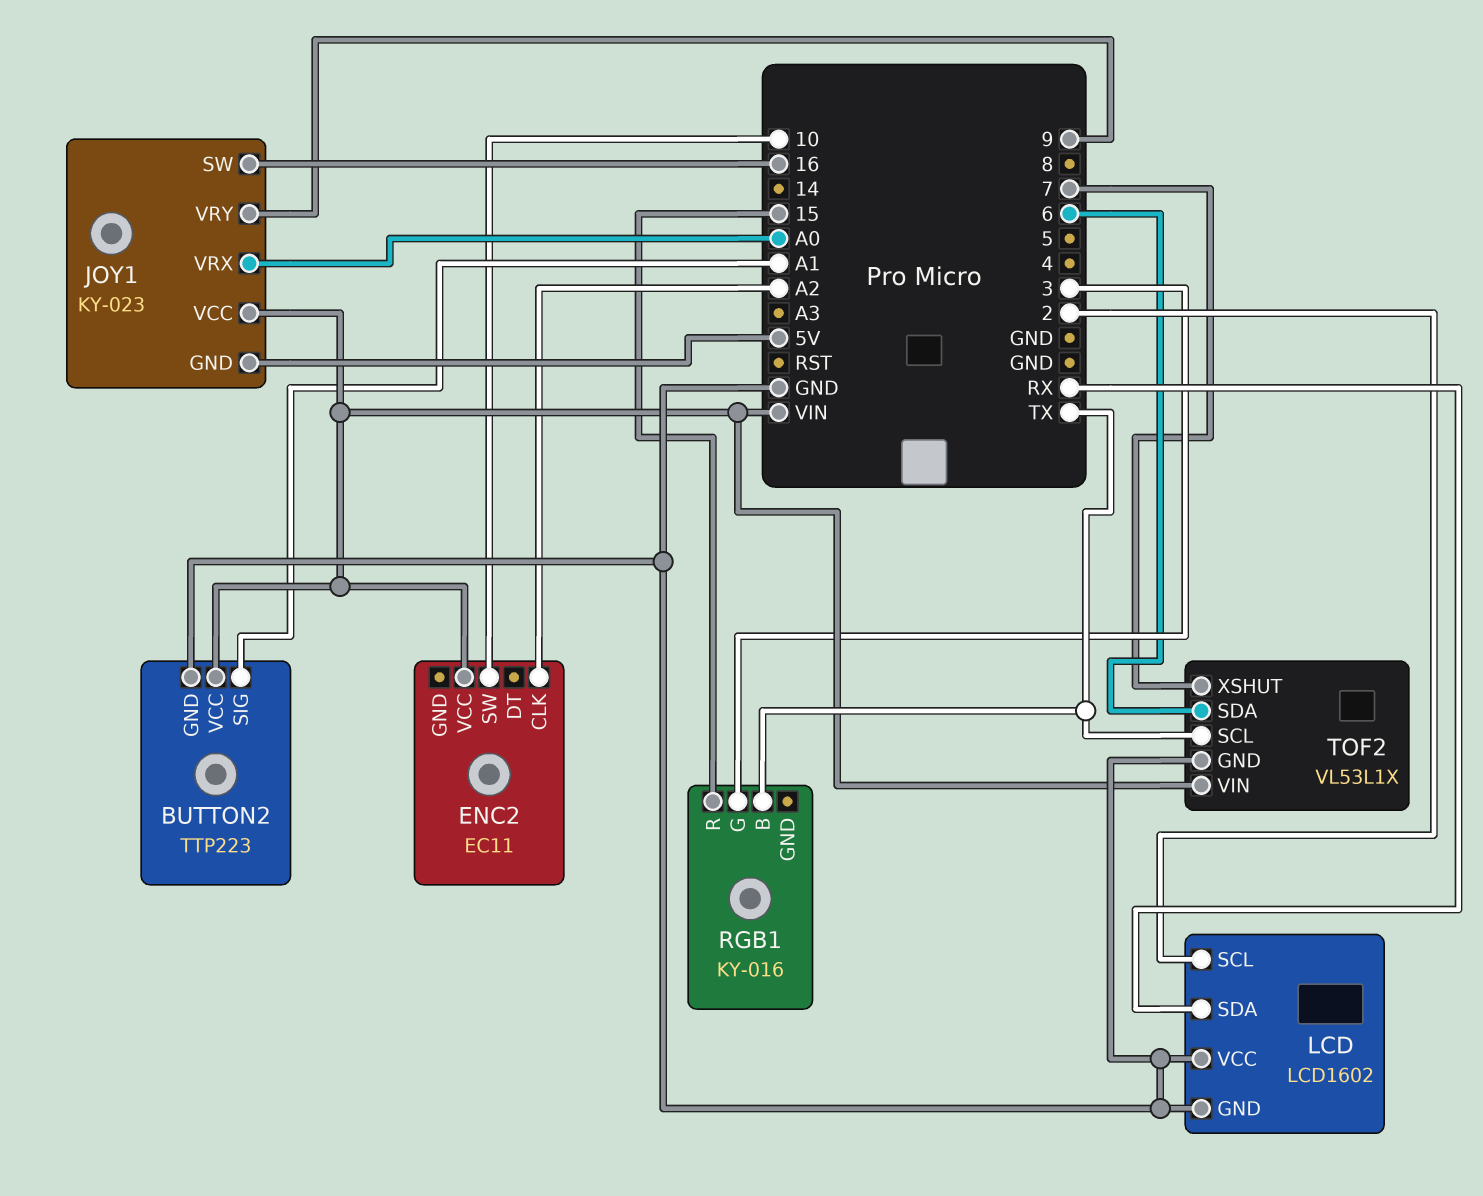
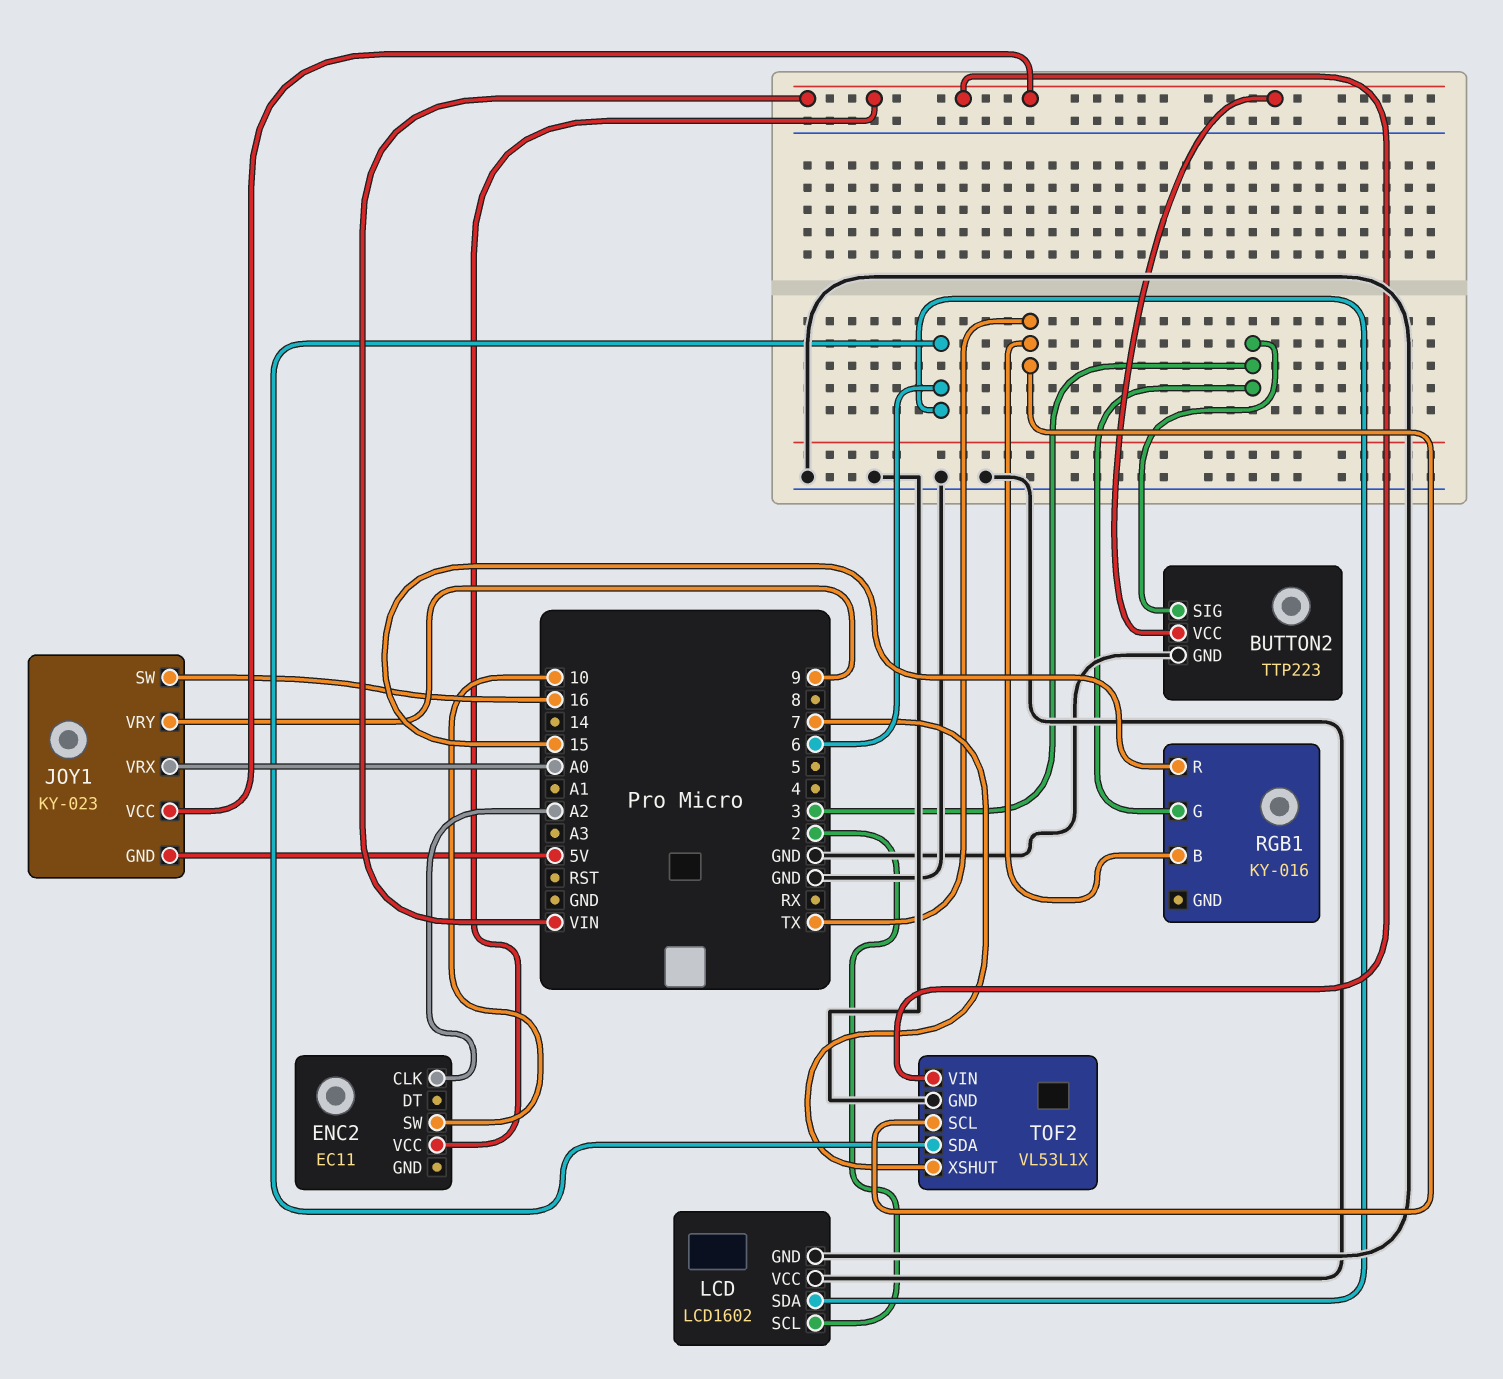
BUTTON2 pin SIG: A1 -> 3
LCD pin SDA: RX -> 6

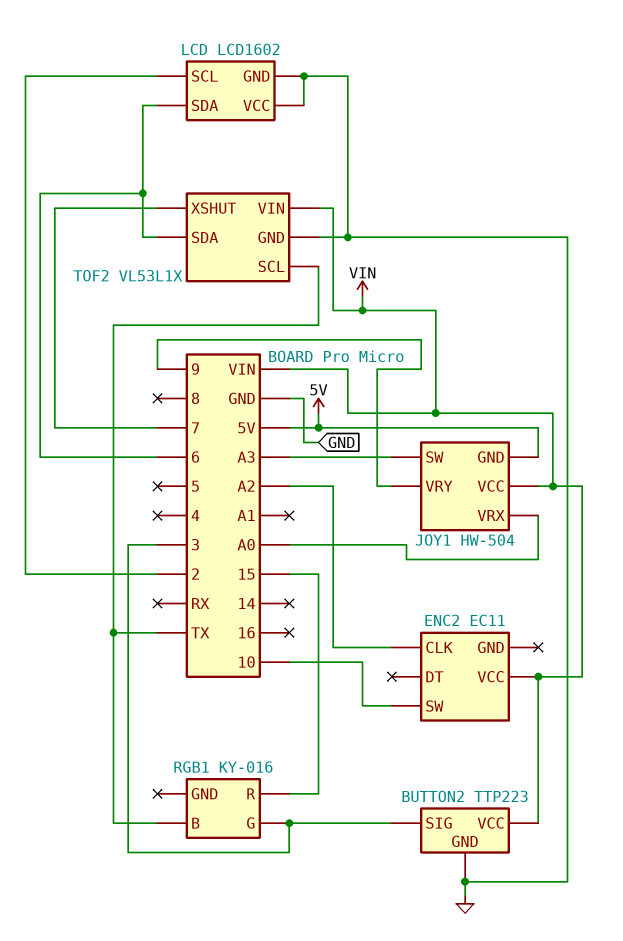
JOY1: KY-023 -> HW-504
JOY1 pin SW: 16 -> A3

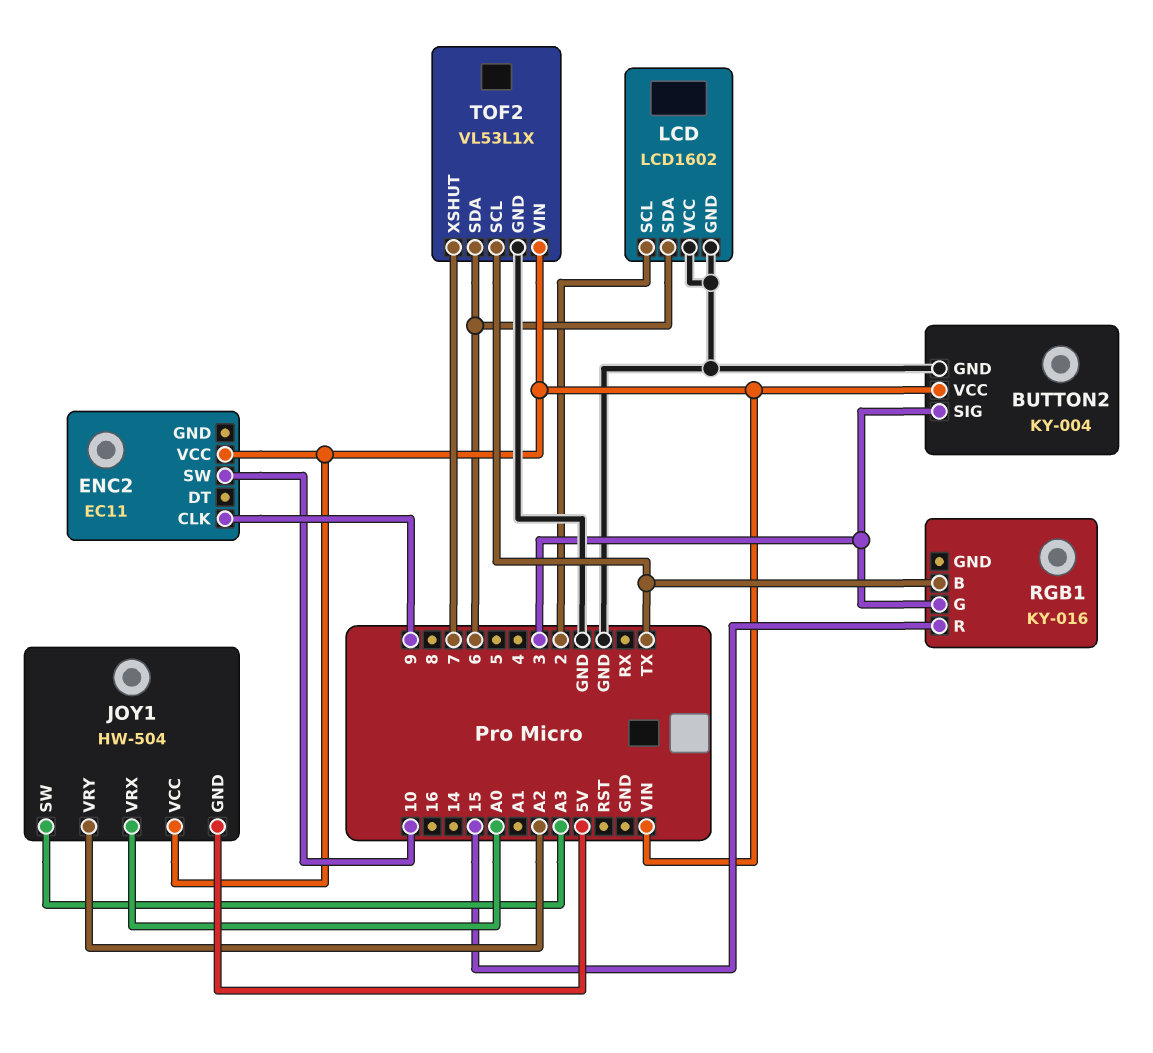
BUTTON2: TTP223 -> KY-004
ENC2 pin CLK: A2 -> 9
JOY1 pin VRY: 9 -> A2

